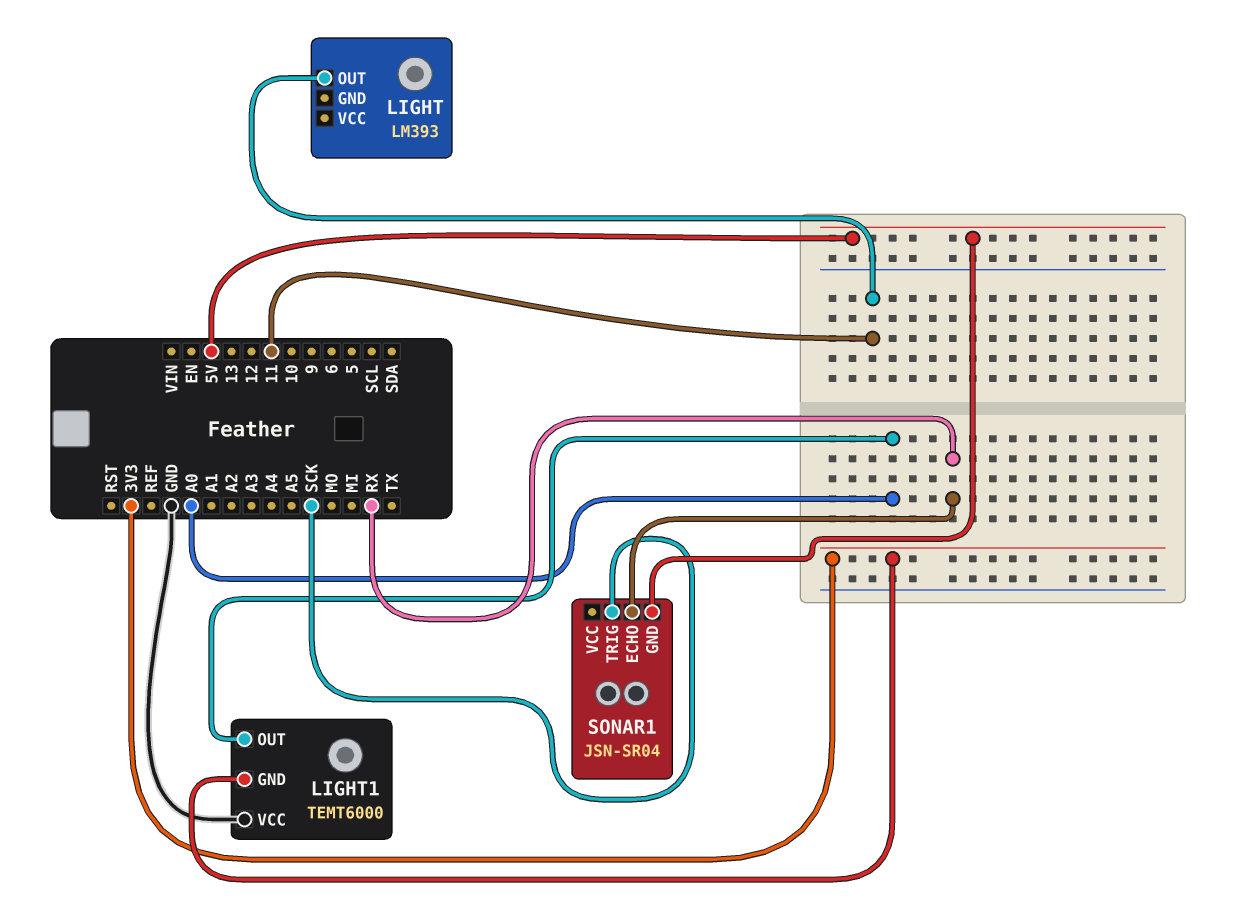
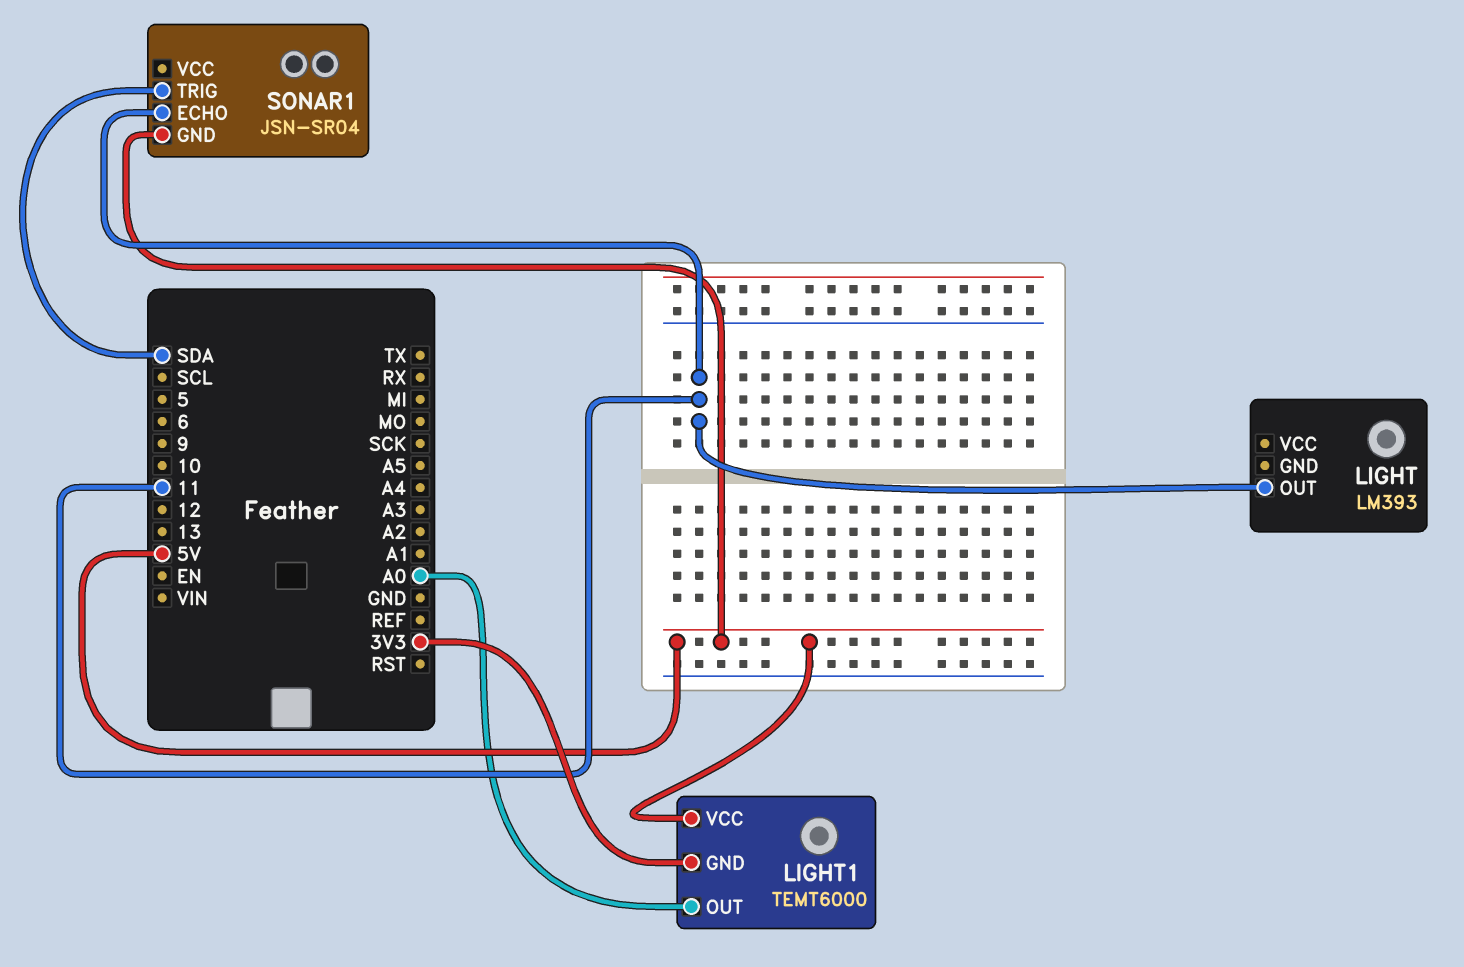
LIGHT1 pin VCC: GND -> 5V
SONAR1 pin ECHO: RX -> 11
SONAR1 pin TRIG: SCK -> SDA

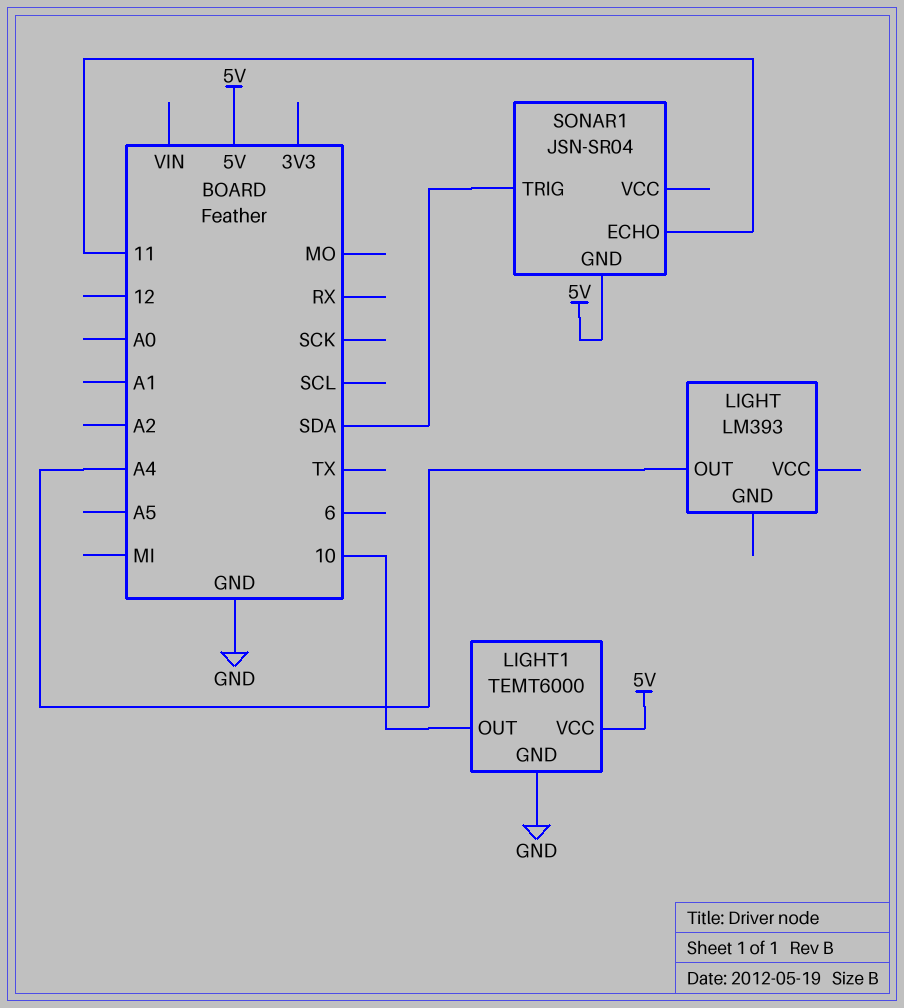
LIGHT pin OUT: 11 -> A4
LIGHT1 pin GND: 3V3 -> GND
LIGHT1 pin OUT: A0 -> 10

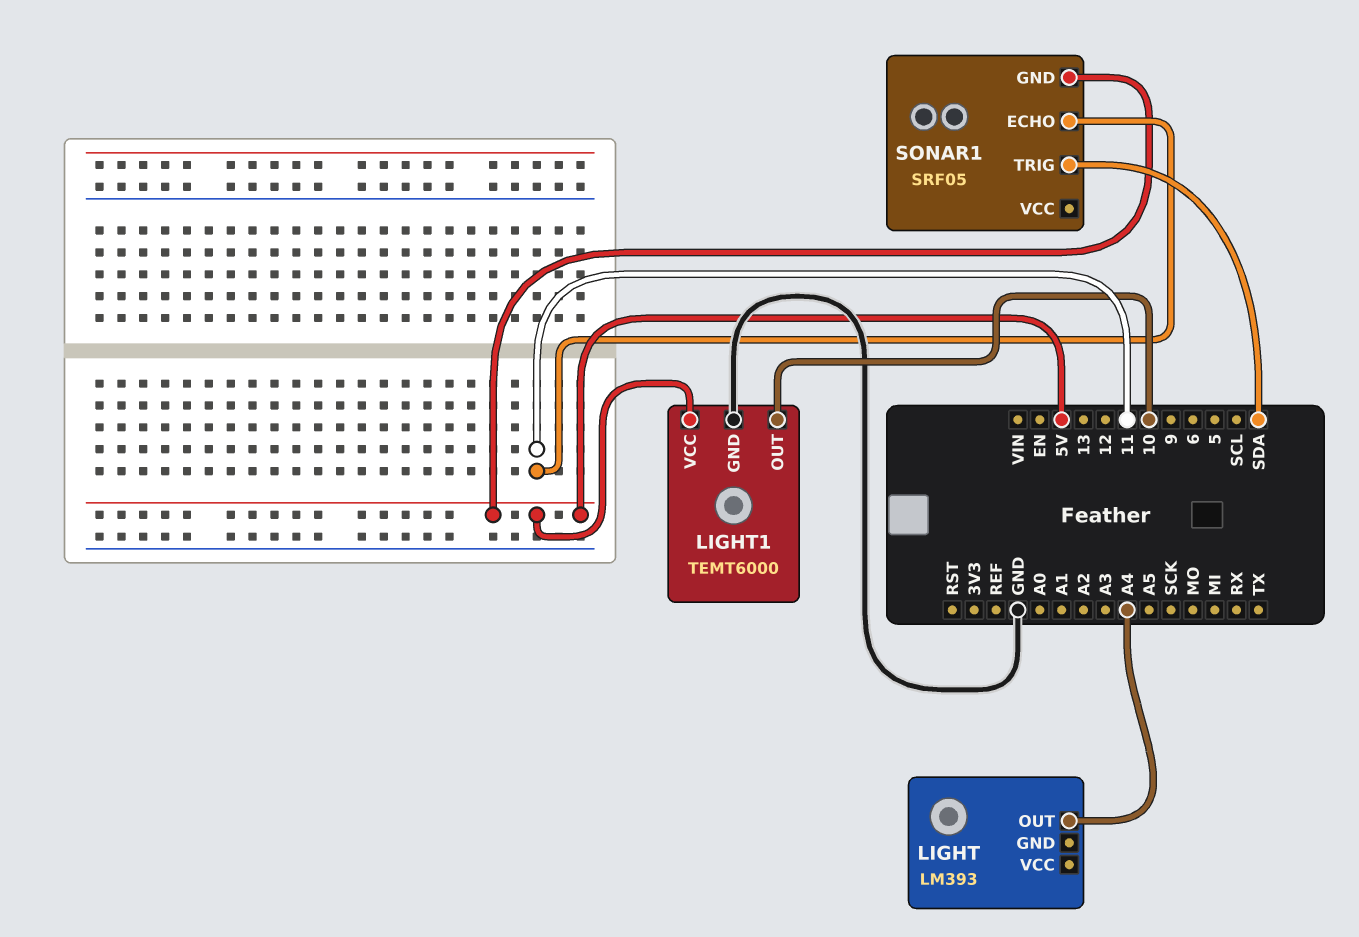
SONAR1: JSN-SR04 -> SRF05

